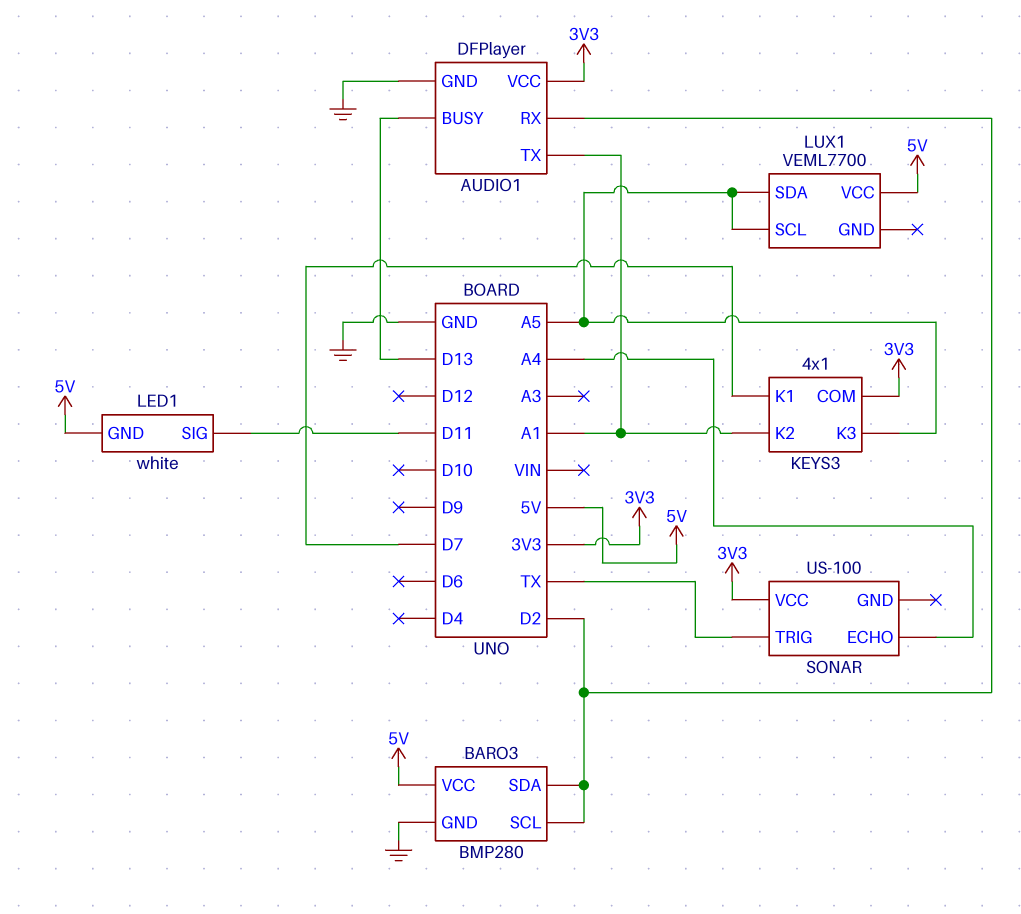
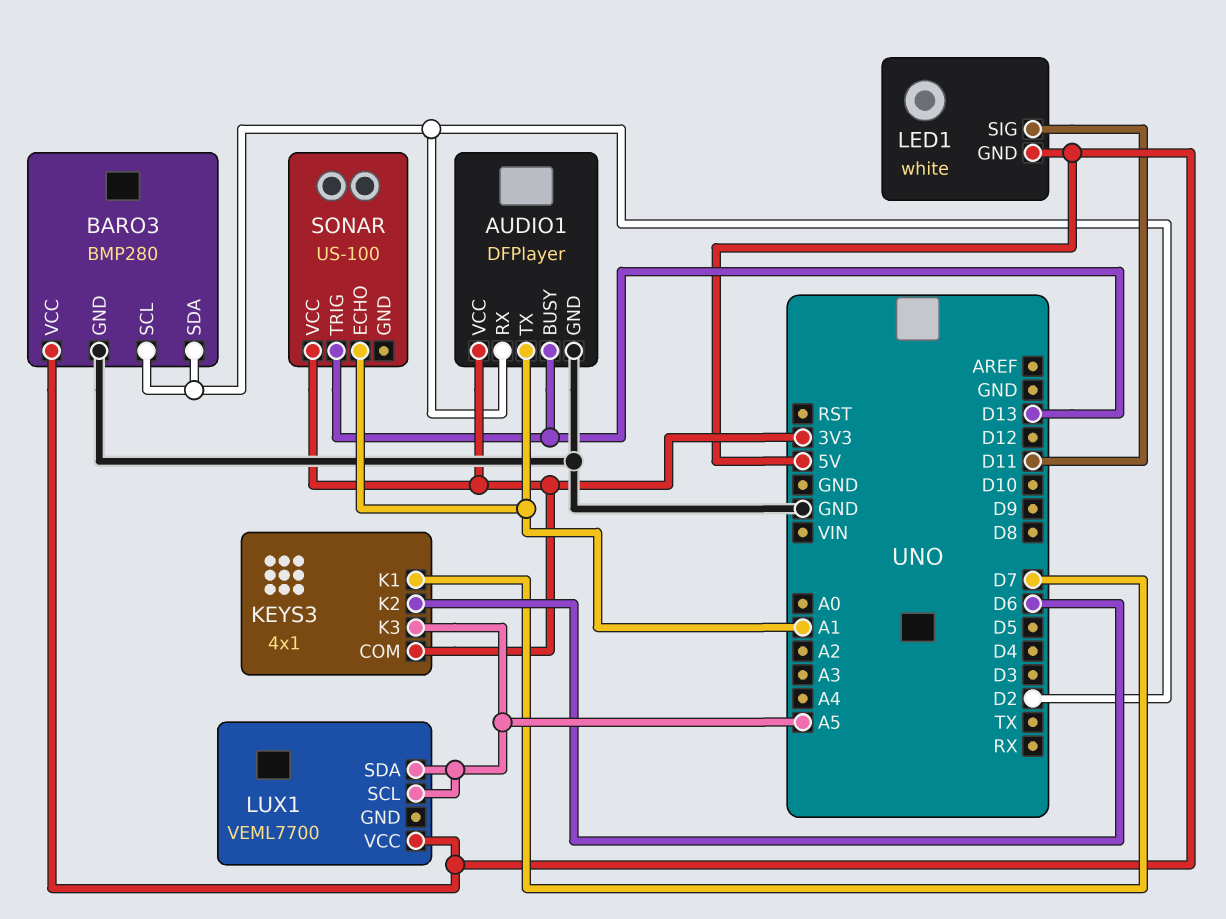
KEYS3 pin K2: A1 -> D6
SONAR pin ECHO: A4 -> A1
SONAR pin TRIG: TX -> D13

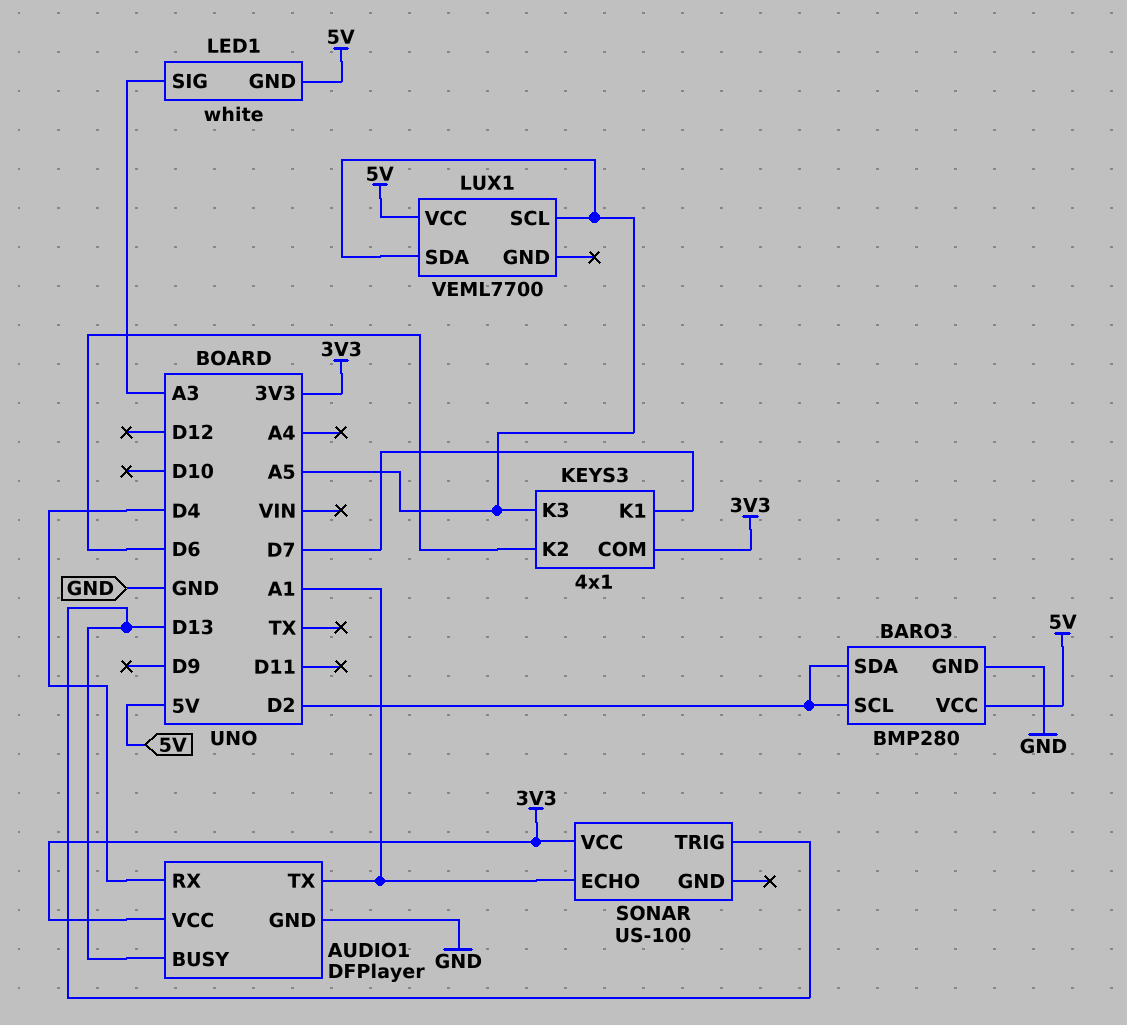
AUDIO1 pin RX: D2 -> D4
LED1 pin SIG: D11 -> A3

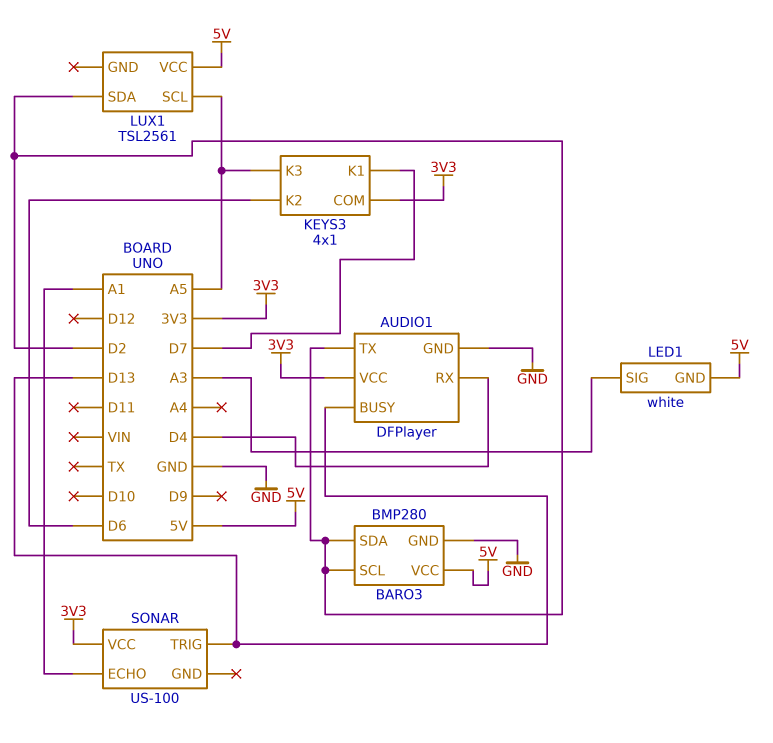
AUDIO1 pin TX: A1 -> D2
LUX1: VEML7700 -> TSL2561
LUX1 pin SDA: A5 -> D2

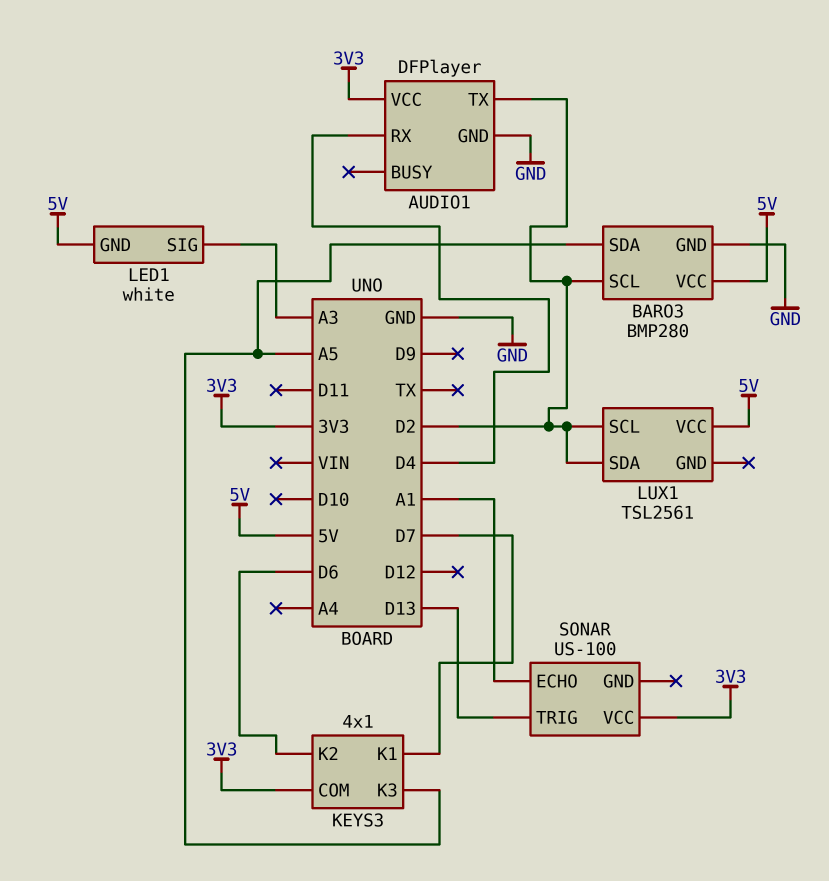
AUDIO1 pin BUSY: D13 -> none
BARO3 pin SDA: D2 -> A5
LUX1 pin SCL: A5 -> D2

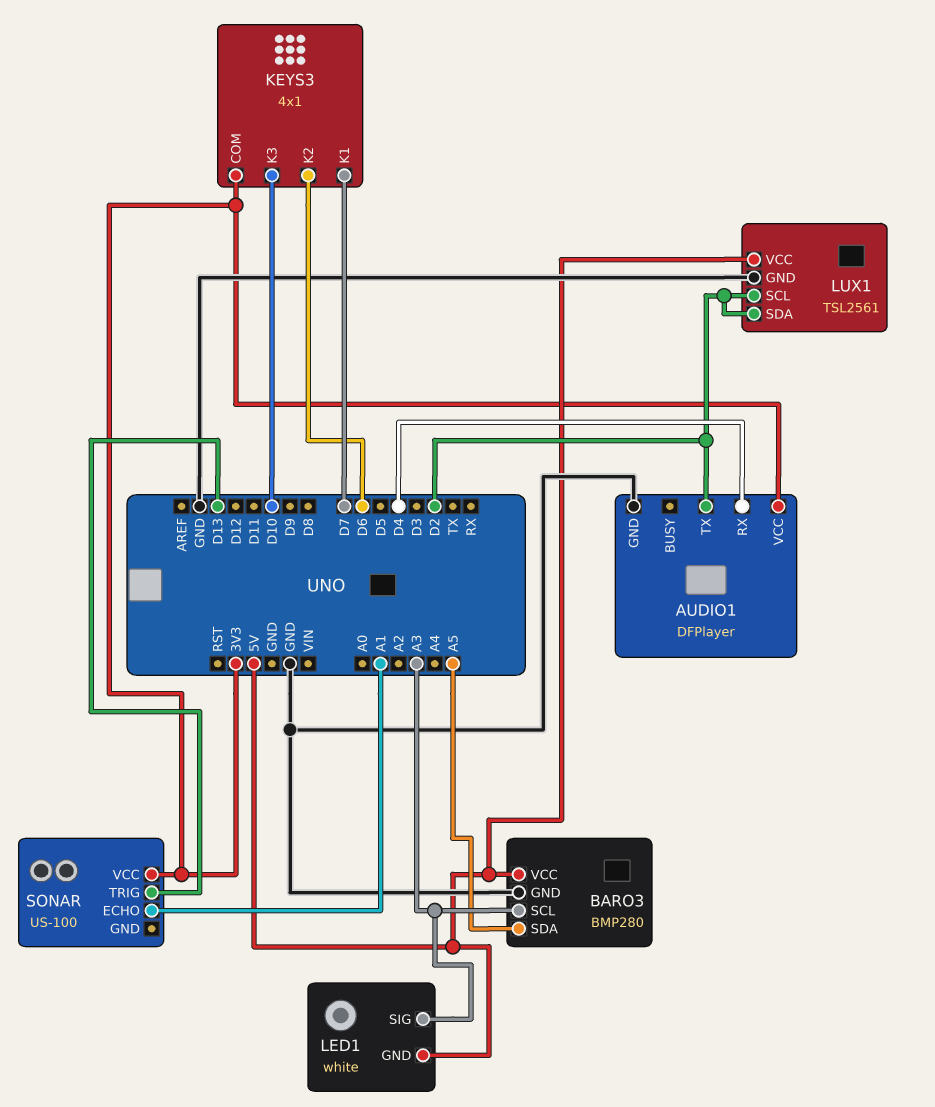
BARO3 pin SCL: D2 -> A3
KEYS3 pin K3: A5 -> D10
LUX1 pin GND: none -> GND

